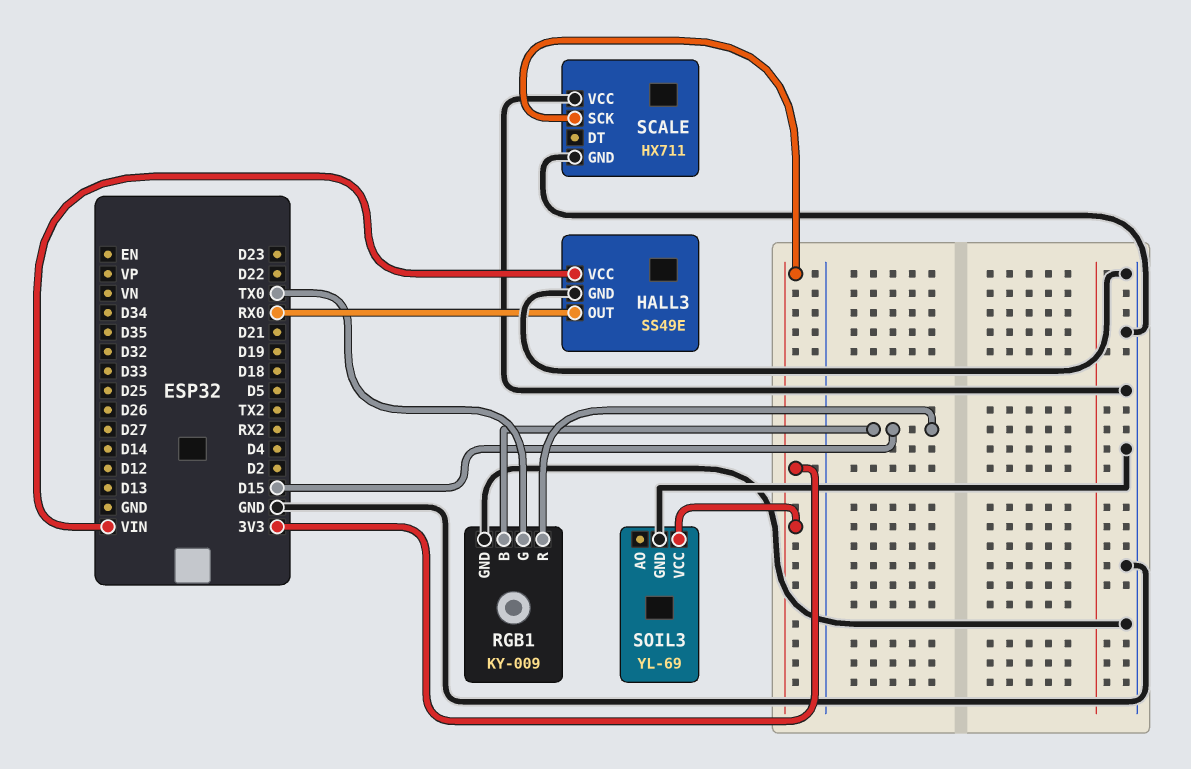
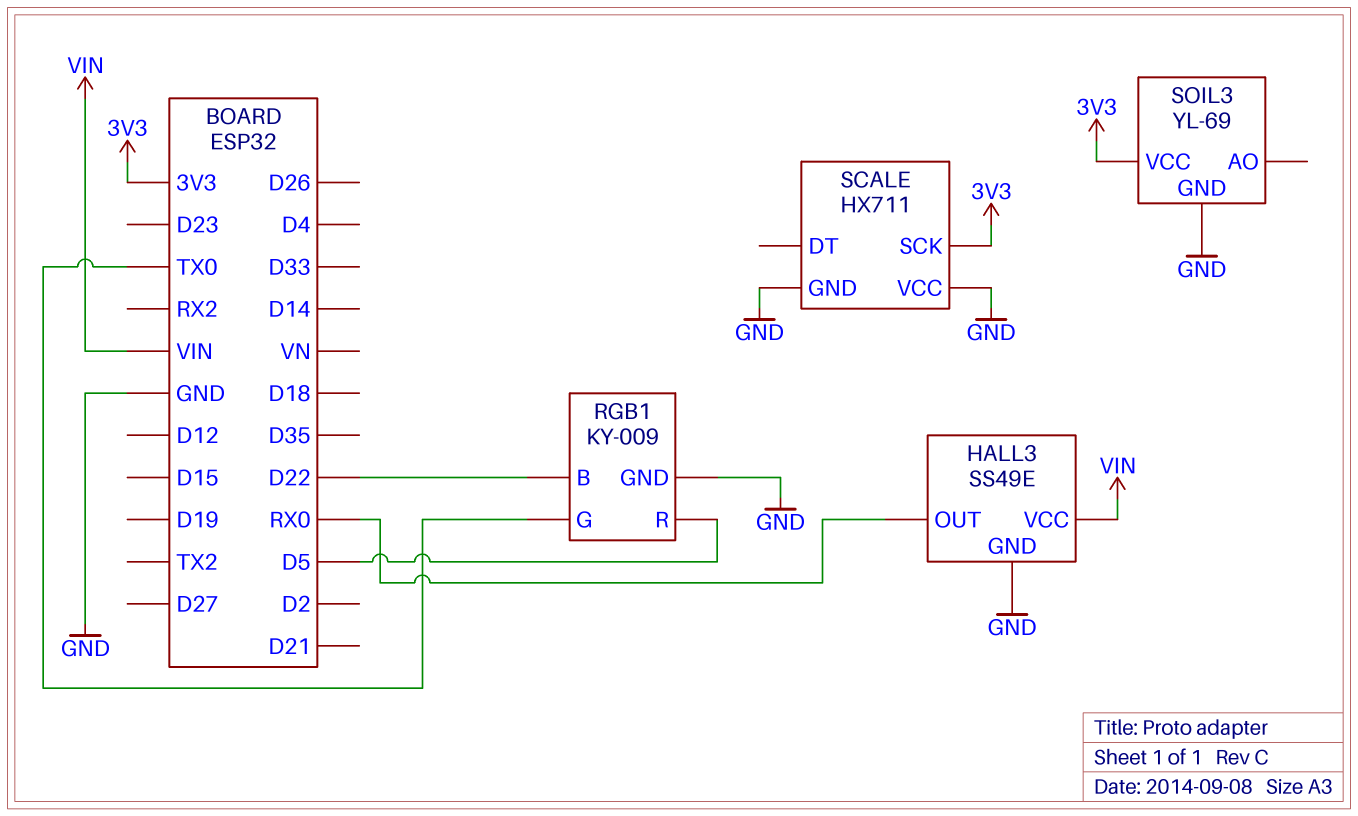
RGB1 pin B: D15 -> D22
RGB1 pin R: D15 -> D5

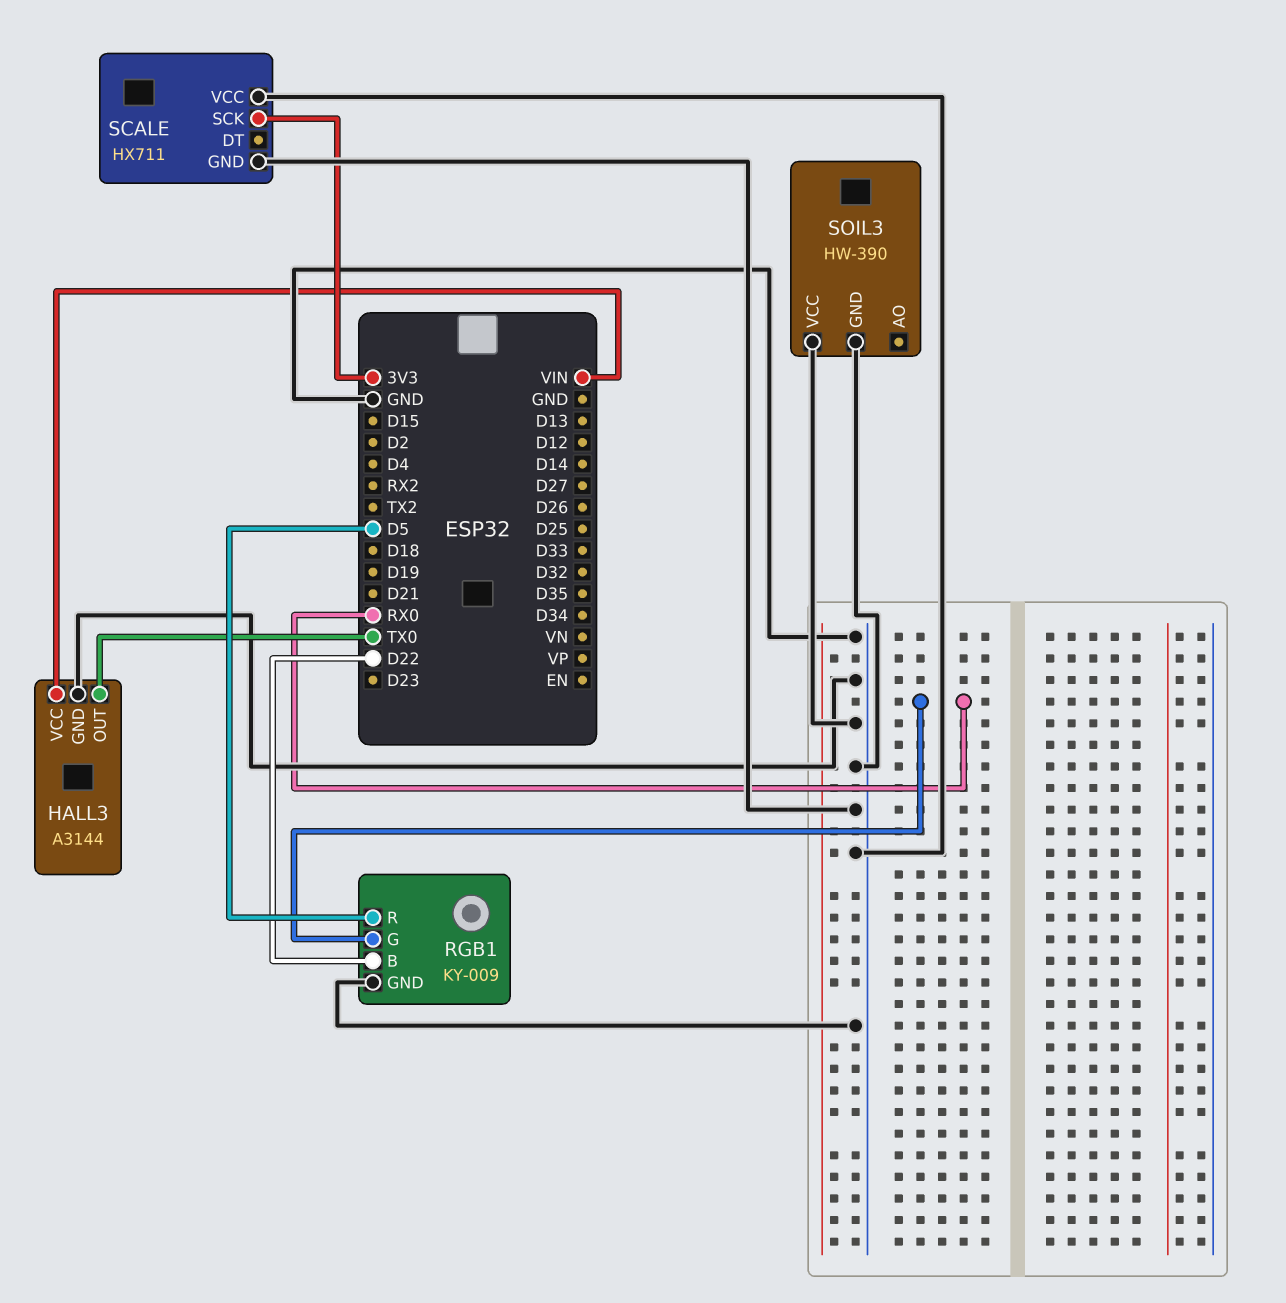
HALL3: SS49E -> A3144
HALL3 pin OUT: RX0 -> TX0
RGB1 pin G: TX0 -> RX0
SOIL3: YL-69 -> HW-390
SOIL3 pin VCC: 3V3 -> GND

